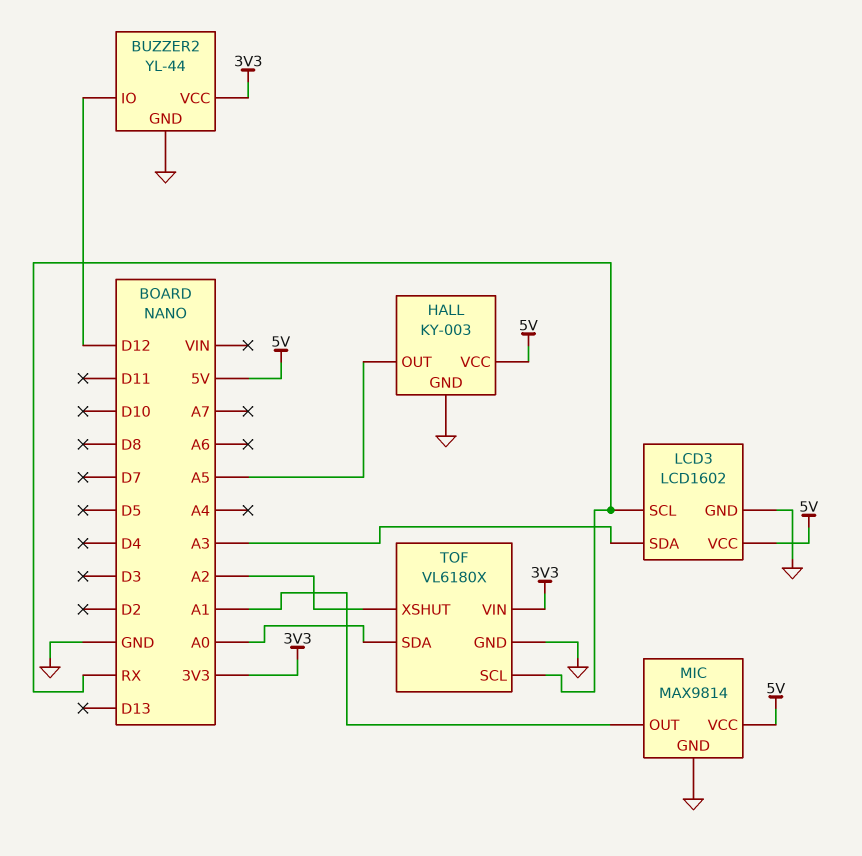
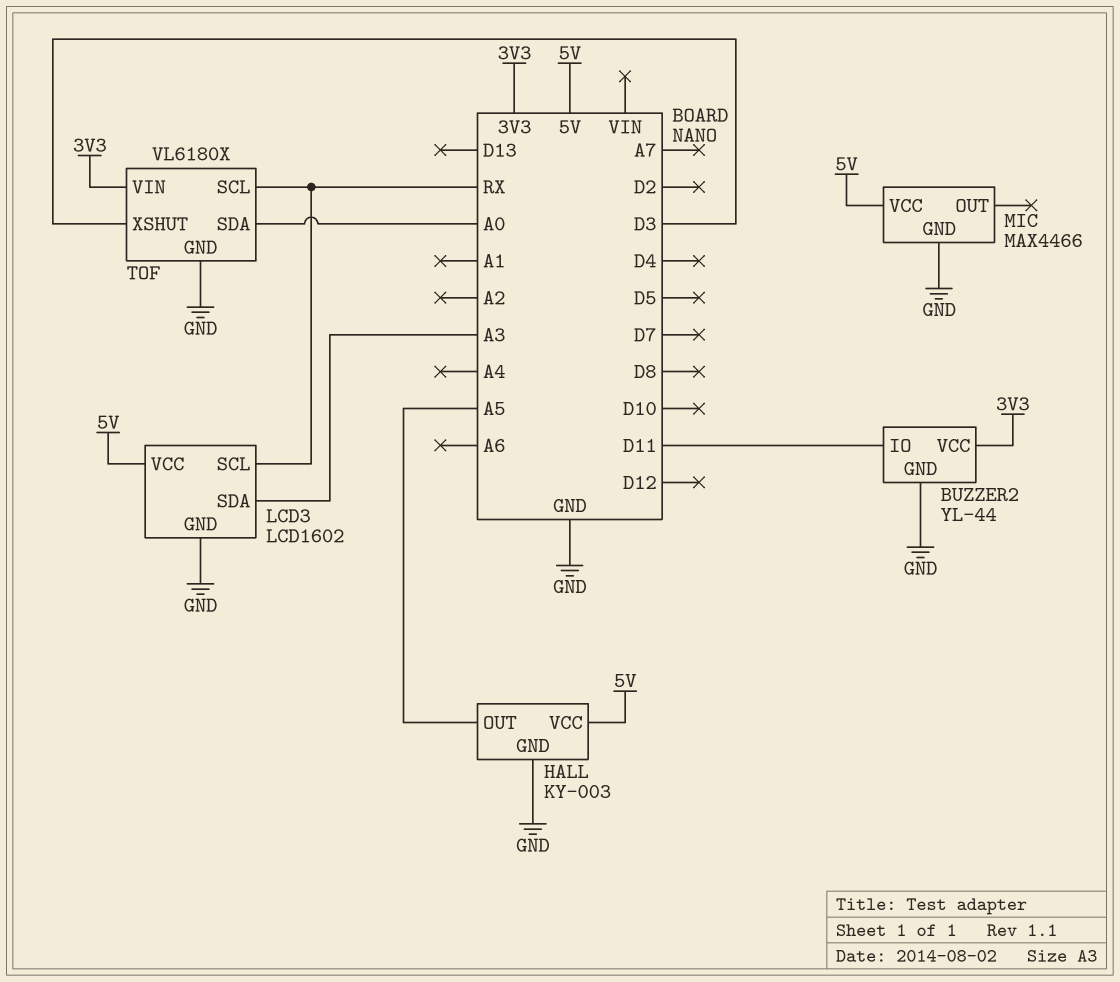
BUZZER2 pin IO: D12 -> D11
MIC: MAX9814 -> MAX4466
MIC pin OUT: A1 -> none
TOF pin XSHUT: A2 -> D3

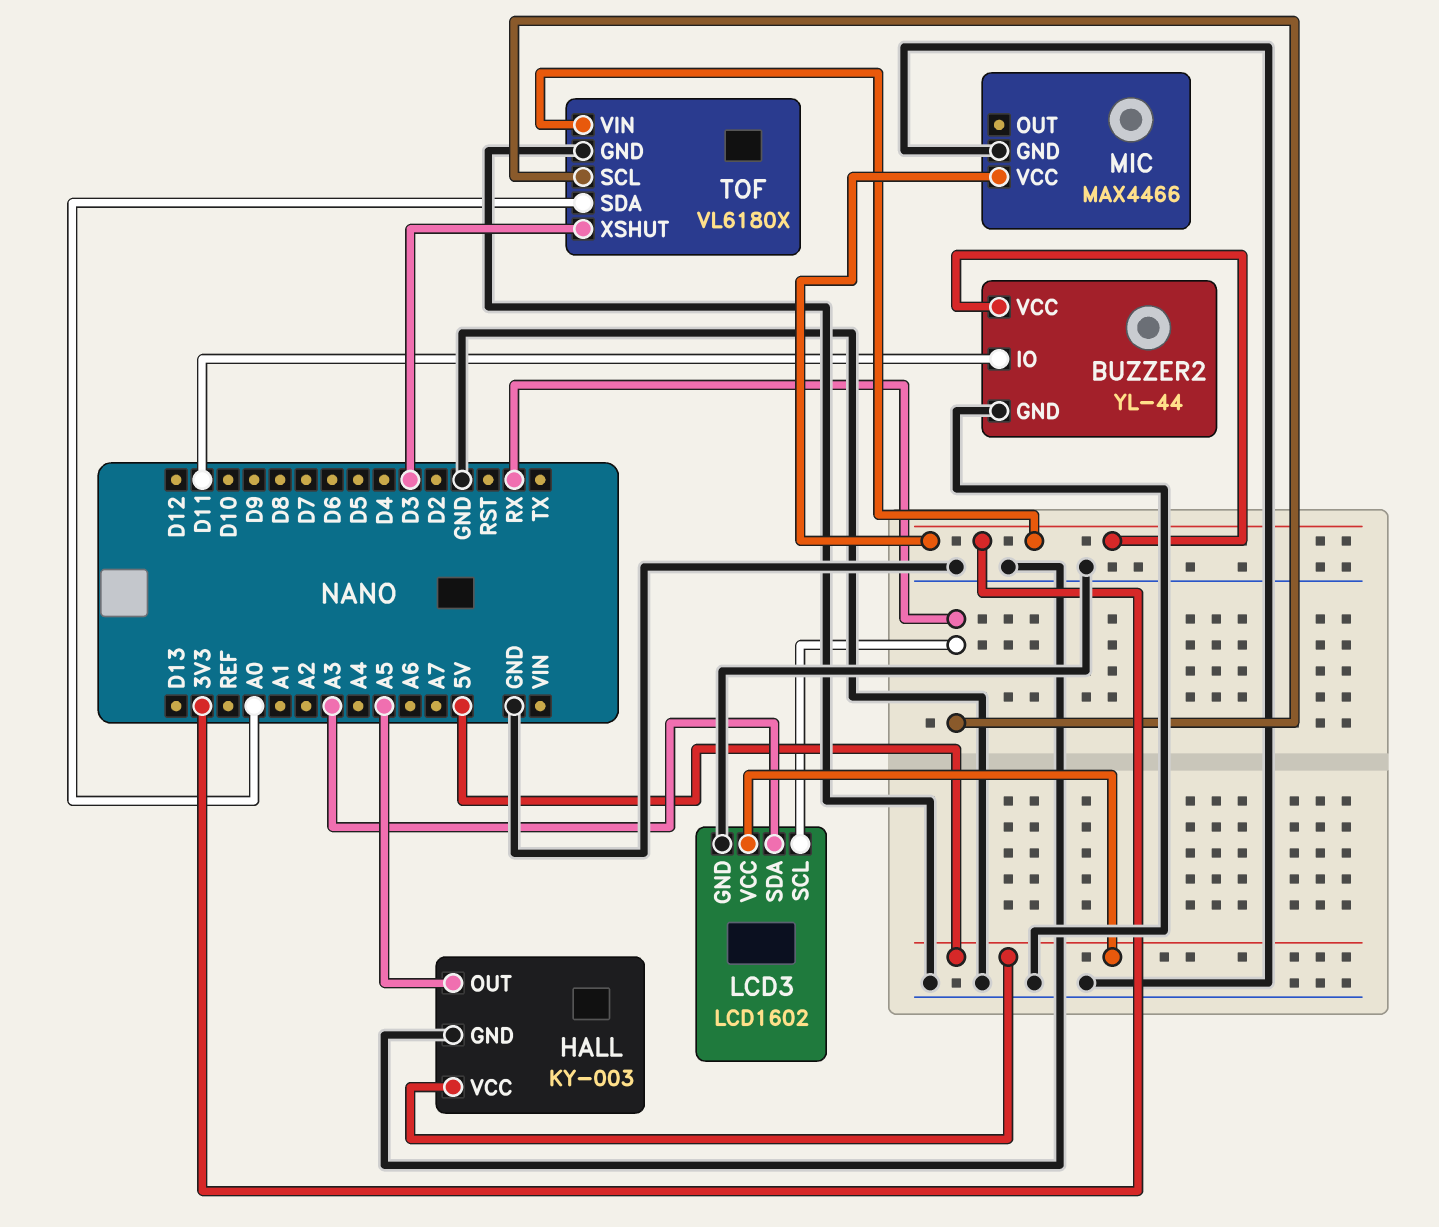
MIC pin VCC: 5V -> 3V3

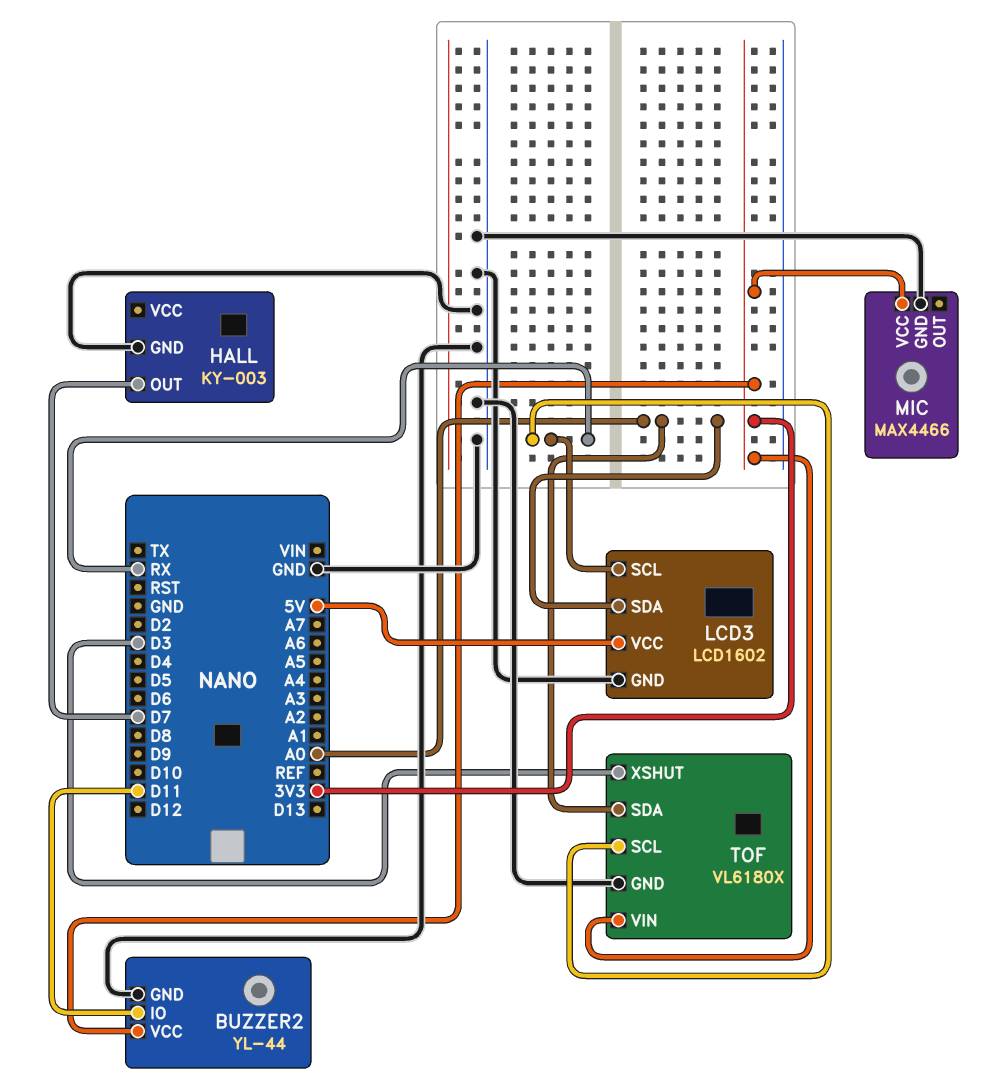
HALL pin OUT: A5 -> D7
HALL pin VCC: 5V -> none
LCD3 pin SDA: A3 -> A0

